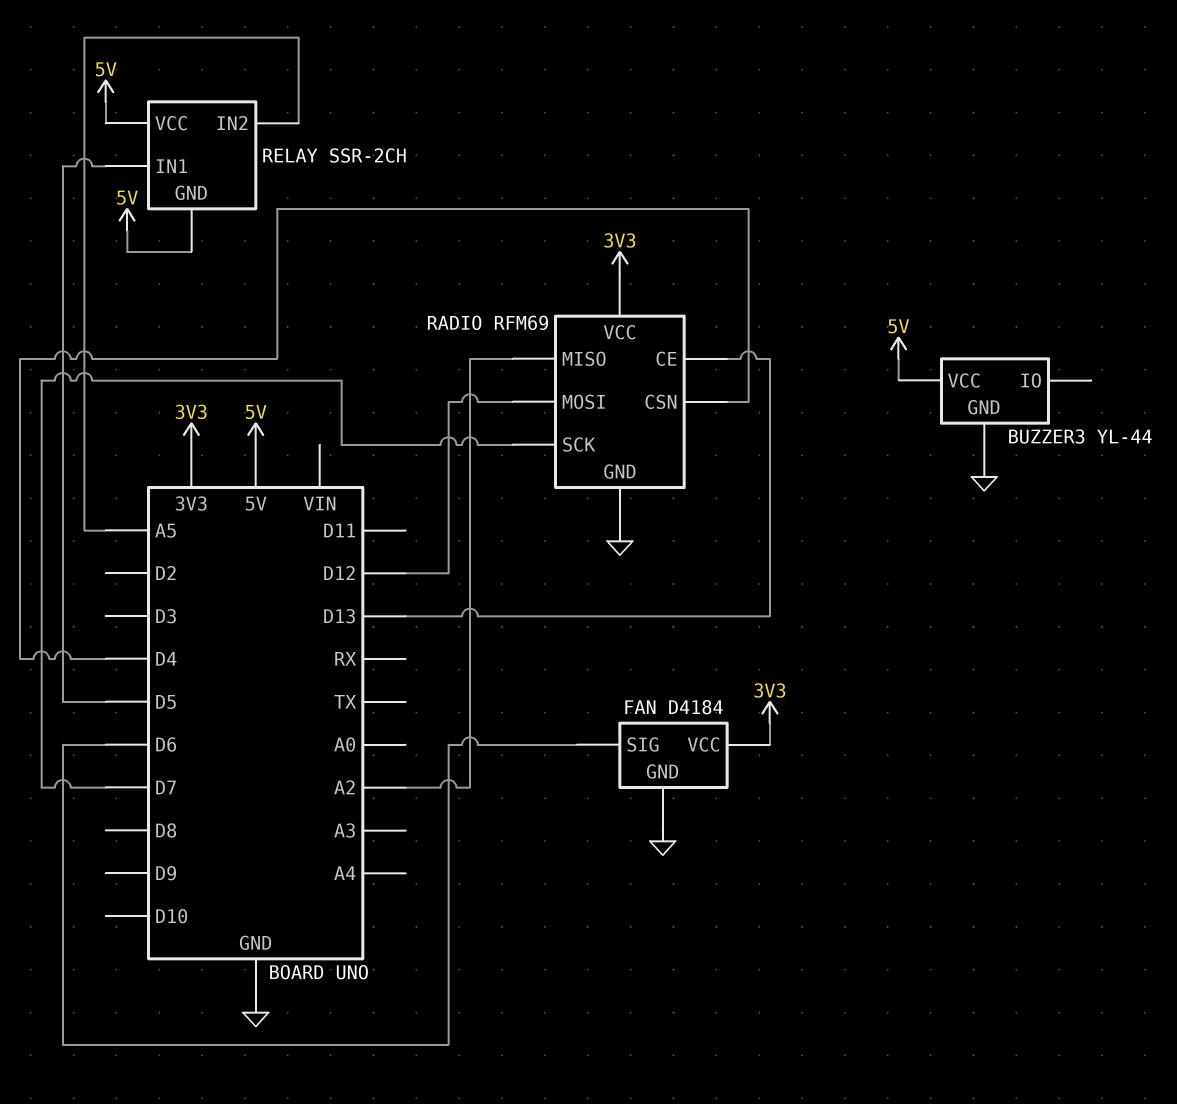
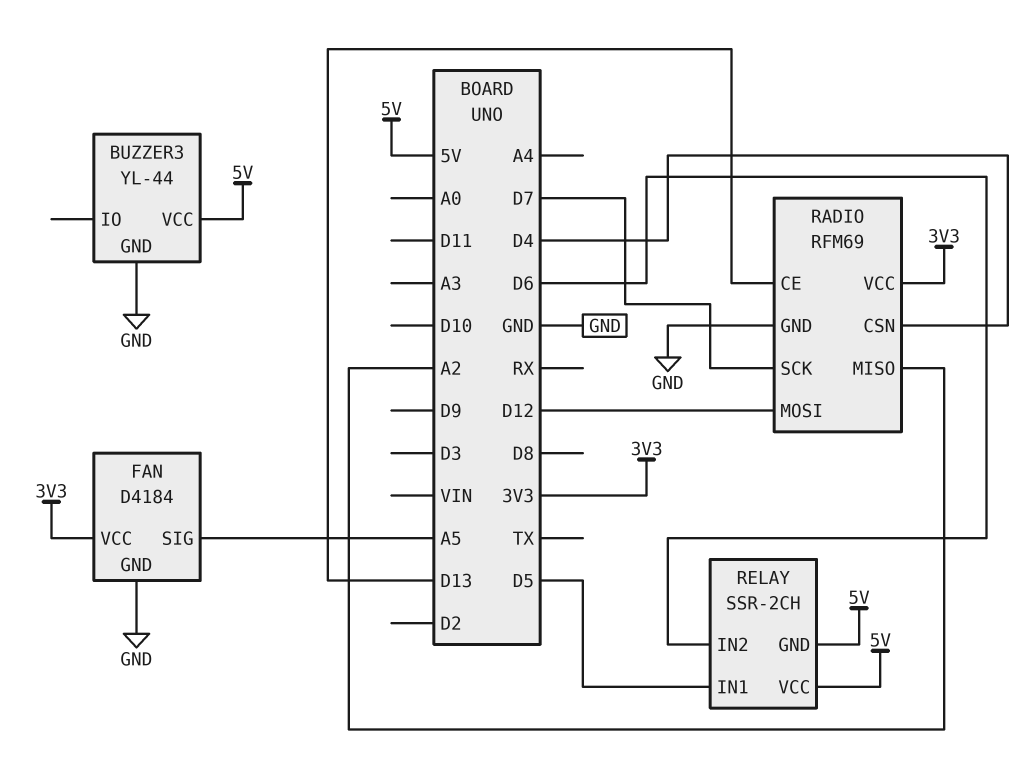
FAN pin SIG: D6 -> A5
RELAY pin IN2: A5 -> D6

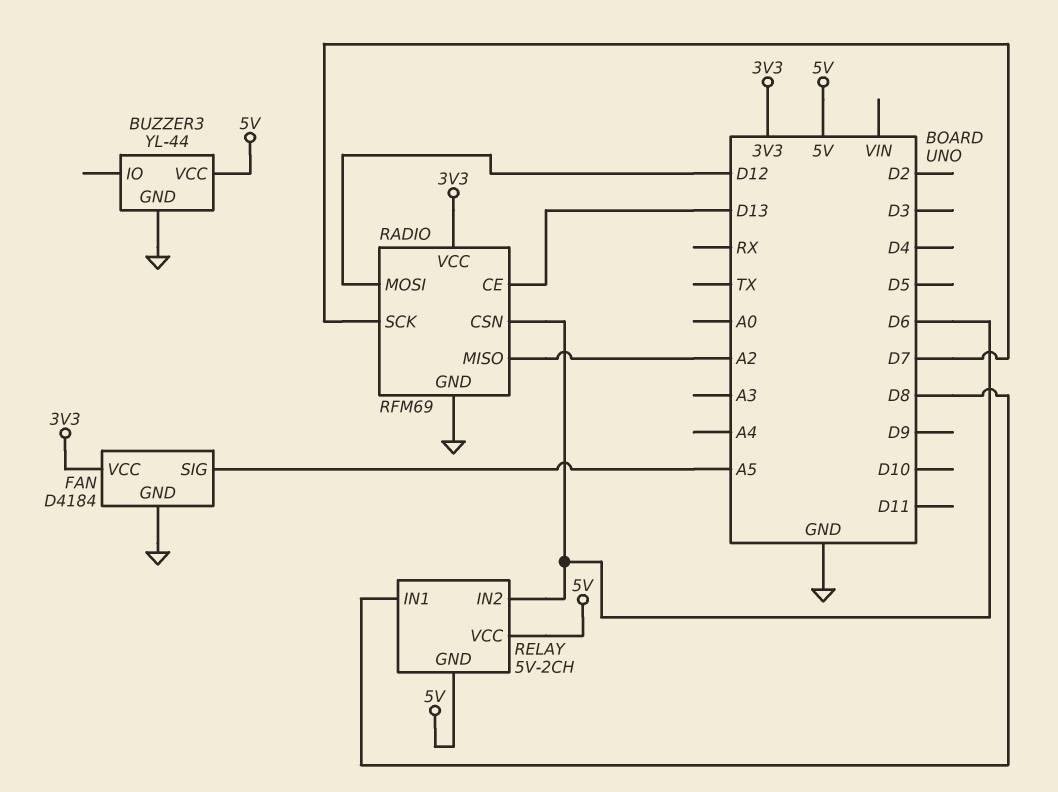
RADIO pin CSN: D4 -> D6
RELAY: SSR-2CH -> 5V-2CH
RELAY pin IN1: D5 -> D8

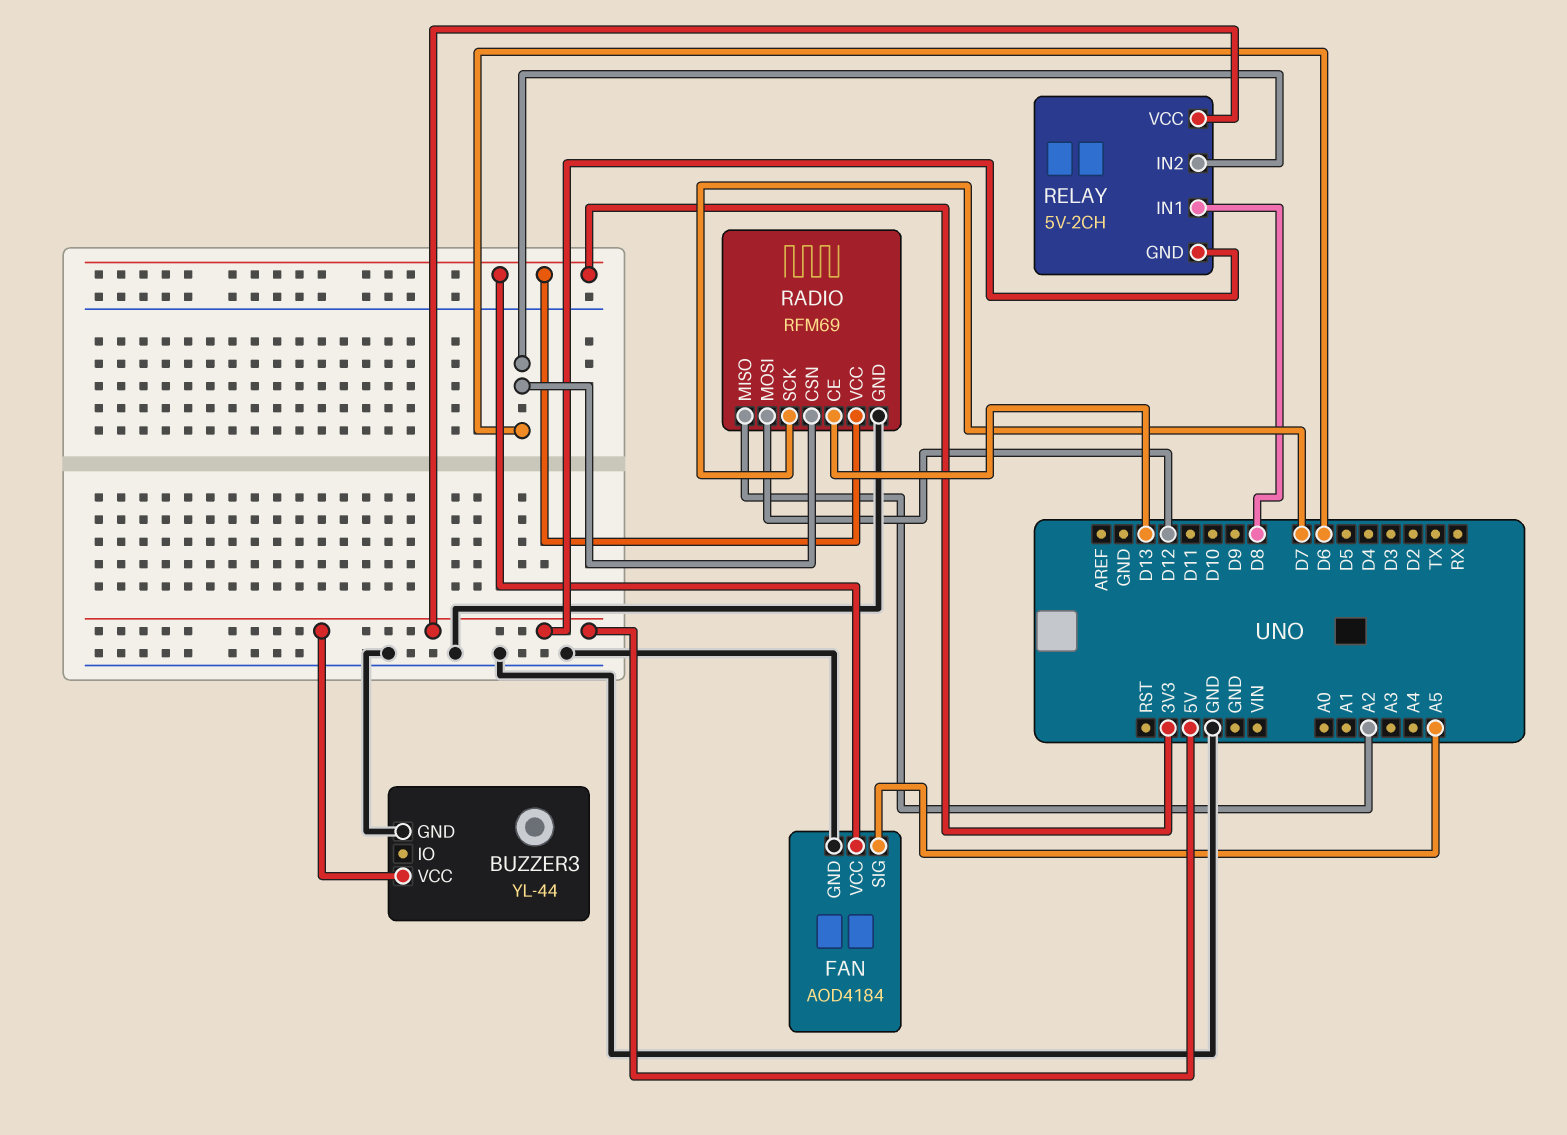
FAN: D4184 -> AOD4184

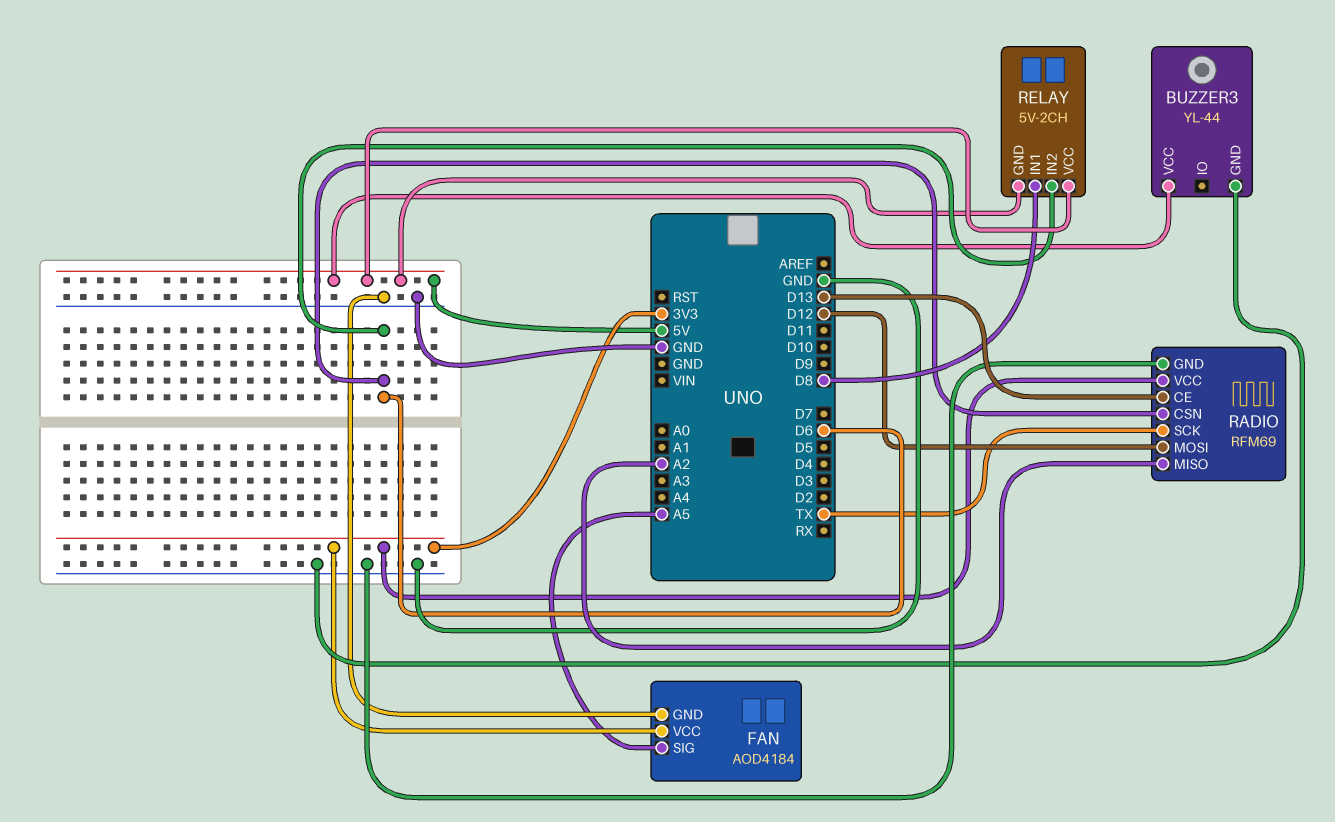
RADIO pin SCK: D7 -> TX

